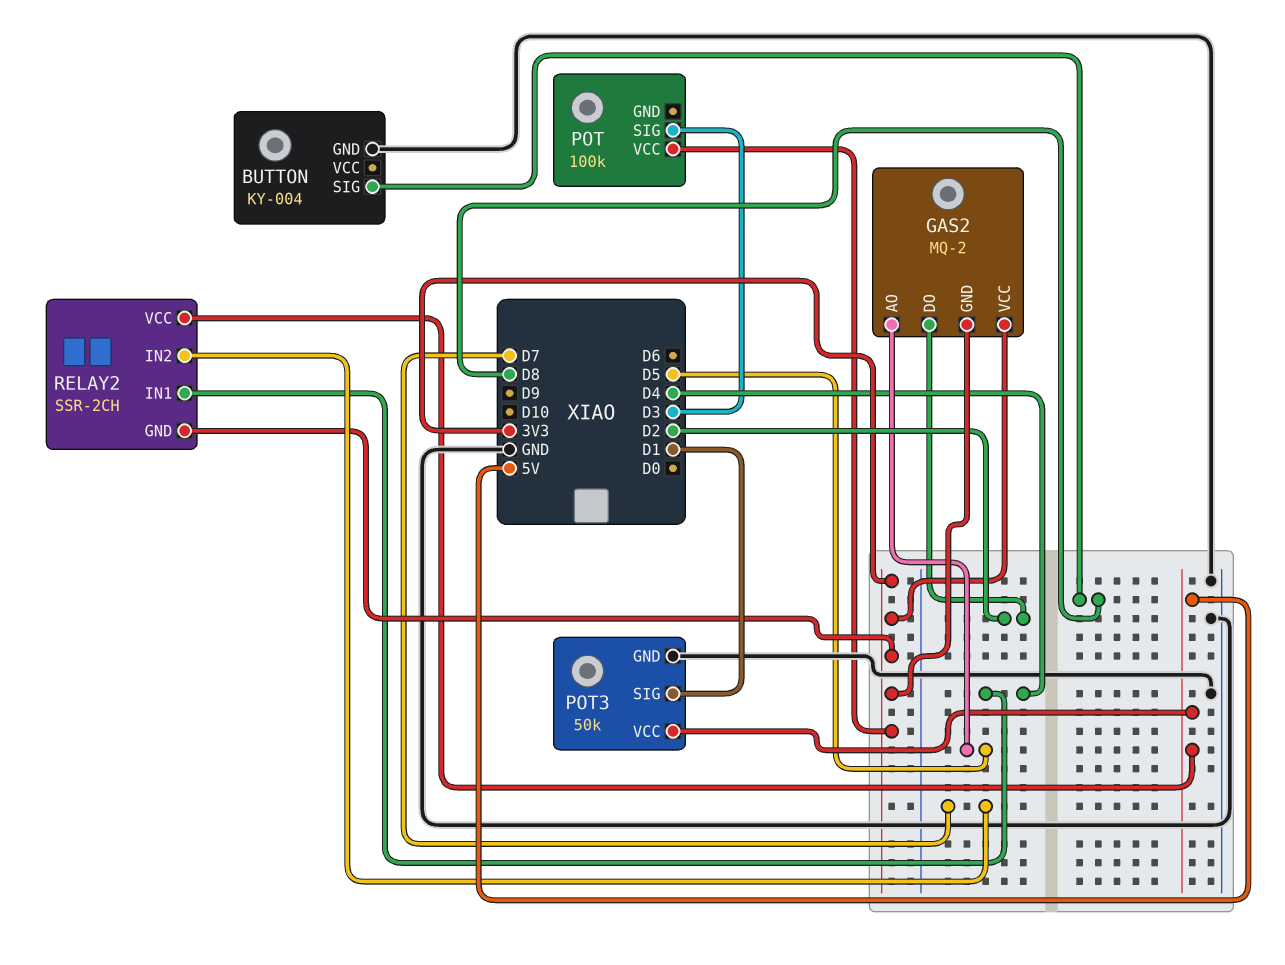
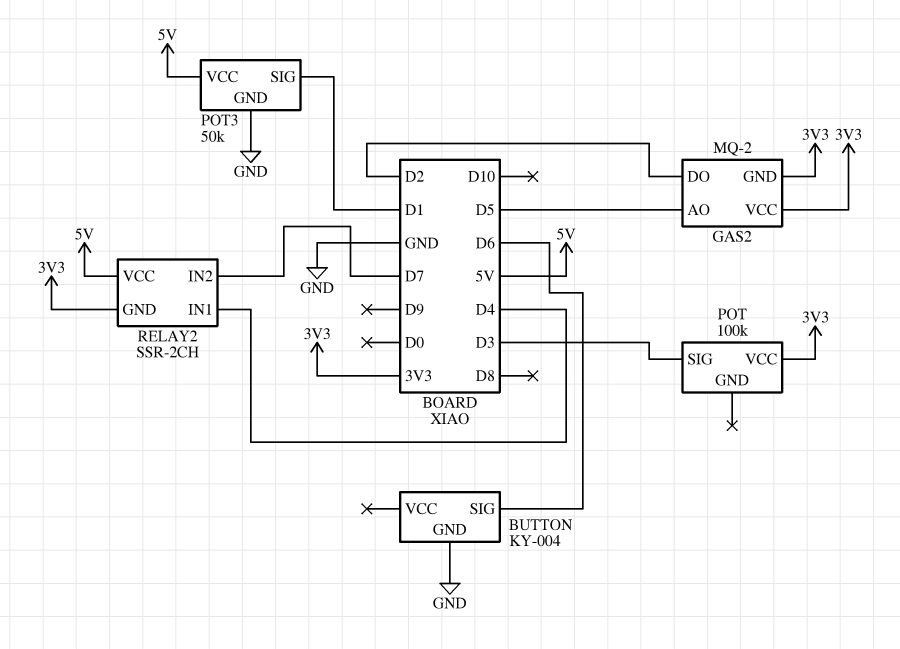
BUTTON pin SIG: D8 -> D6

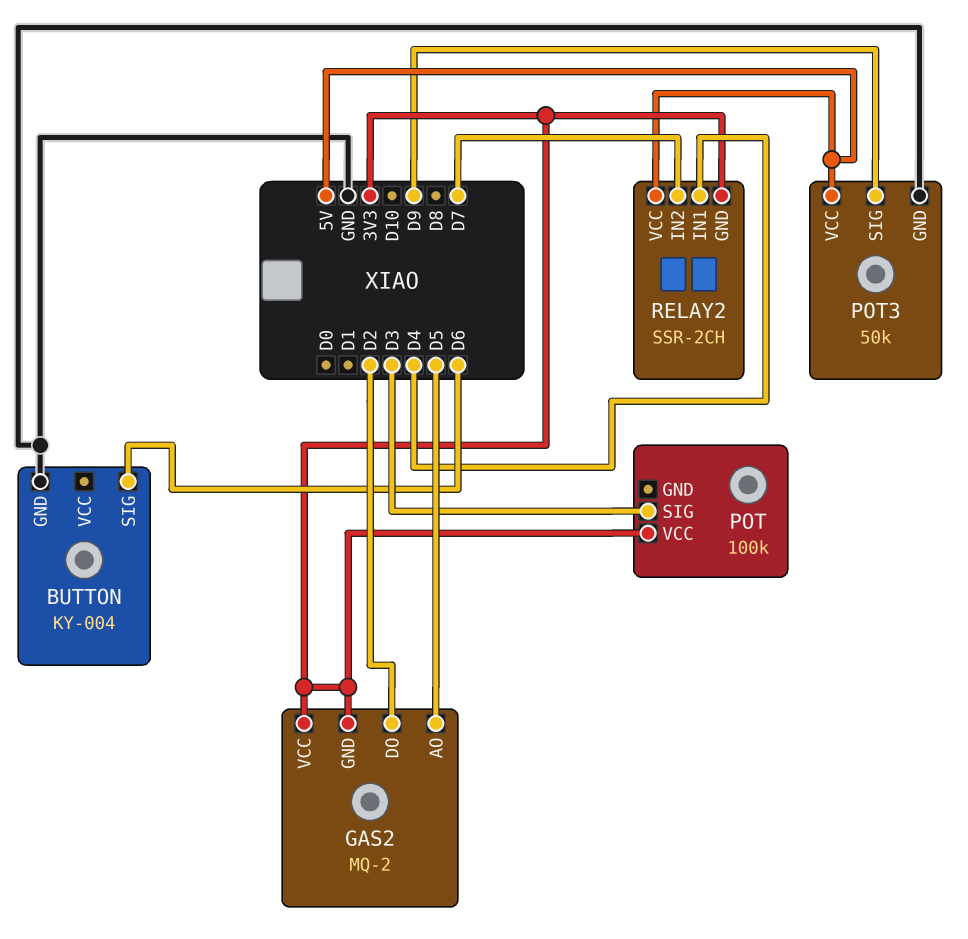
POT3 pin SIG: D1 -> D9

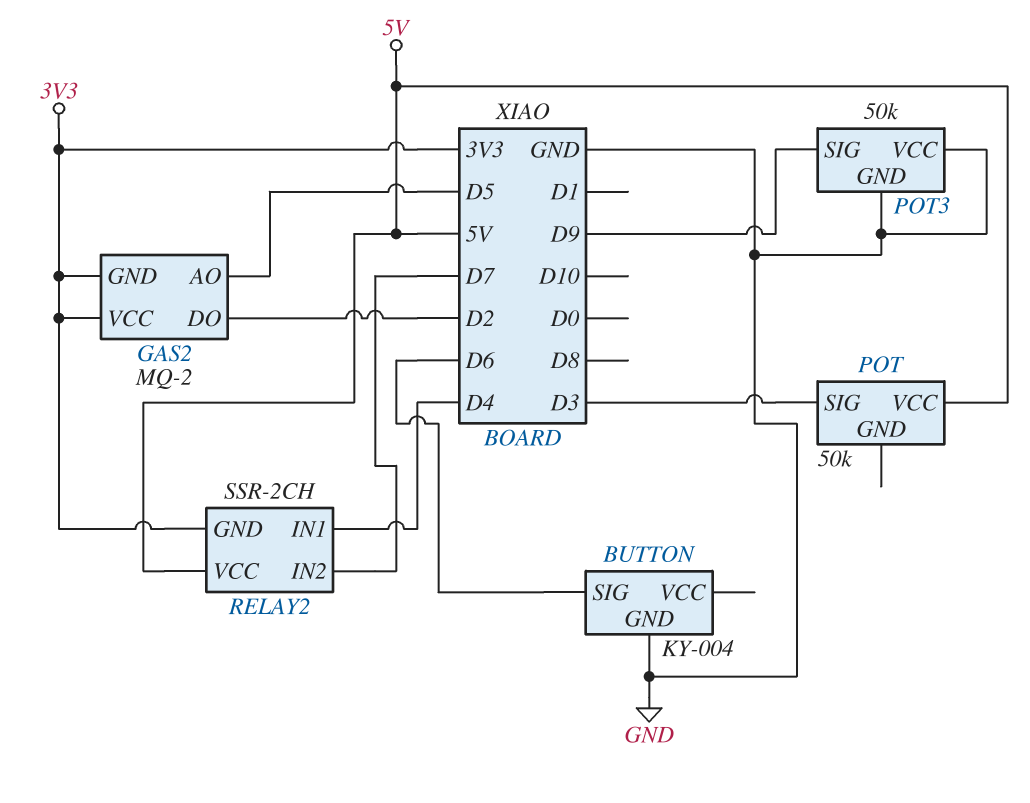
POT: 100k -> 50k
POT pin VCC: 3V3 -> 5V
POT3 pin VCC: 5V -> GND

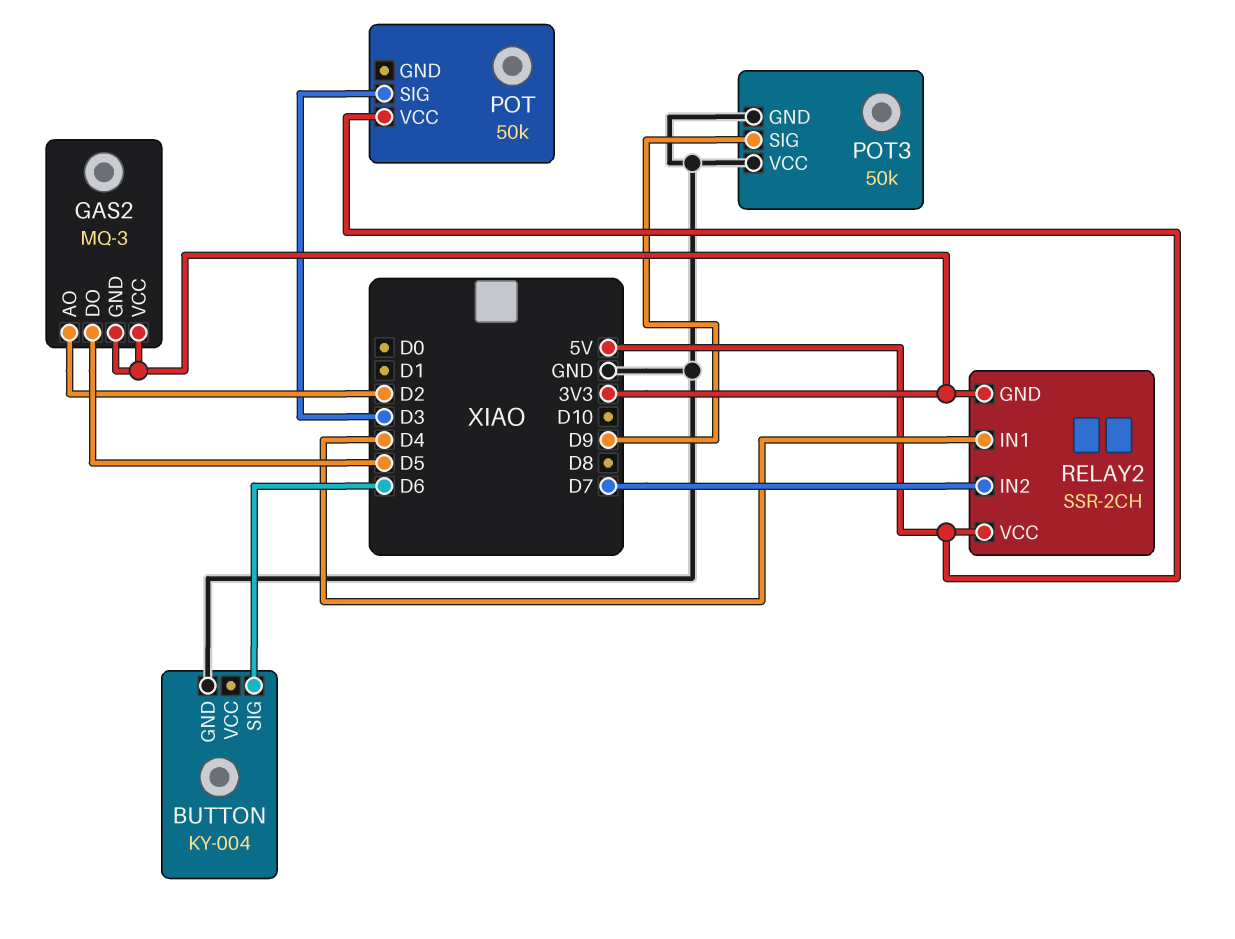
GAS2: MQ-2 -> MQ-3
GAS2 pin AO: D5 -> D2
GAS2 pin DO: D2 -> D5

